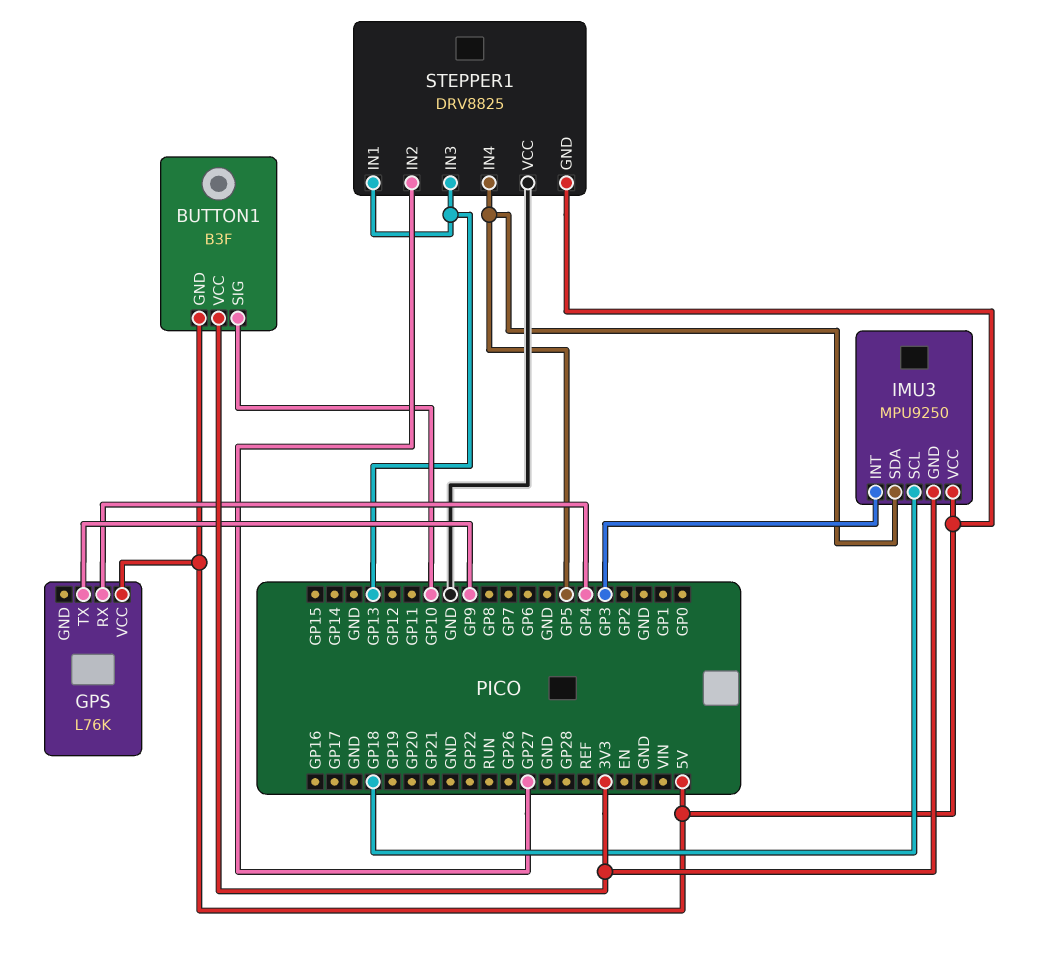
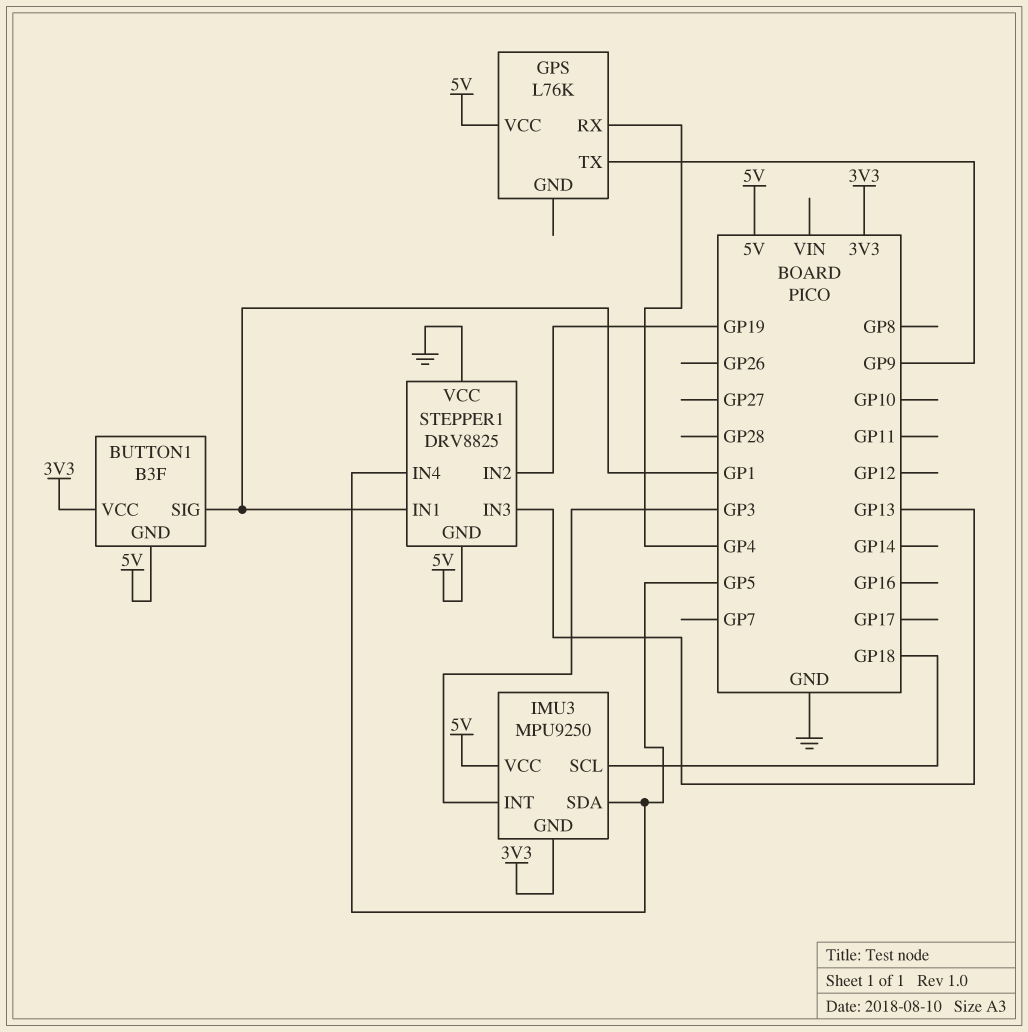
BUTTON1 pin SIG: GP10 -> GP1
STEPPER1 pin IN1: GP13 -> GP1
STEPPER1 pin IN2: GP27 -> GP19

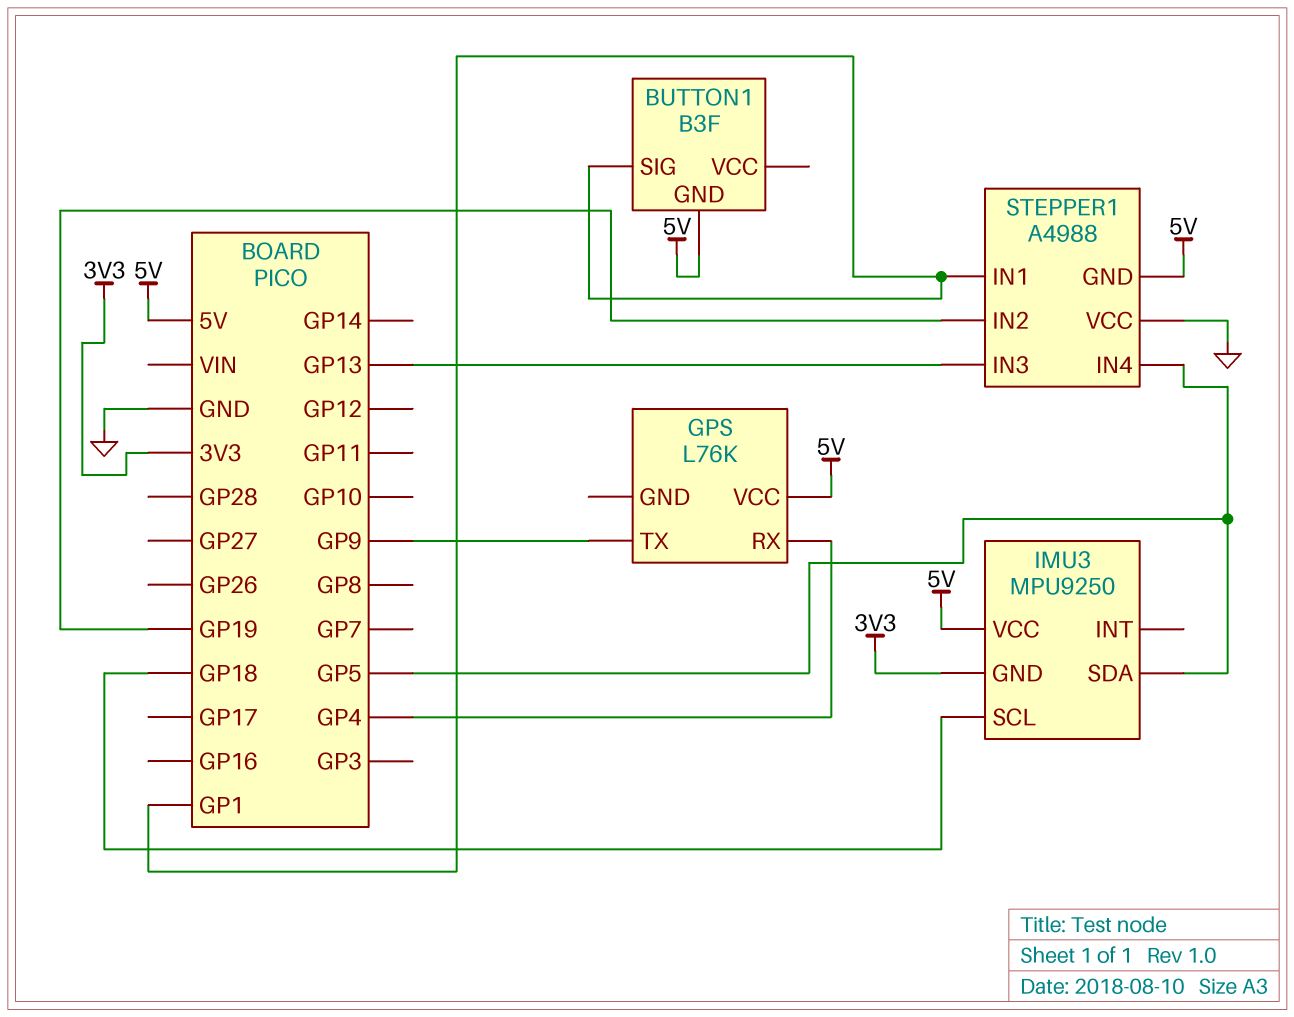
BUTTON1 pin VCC: 3V3 -> none
IMU3 pin INT: GP3 -> none
STEPPER1: DRV8825 -> A4988

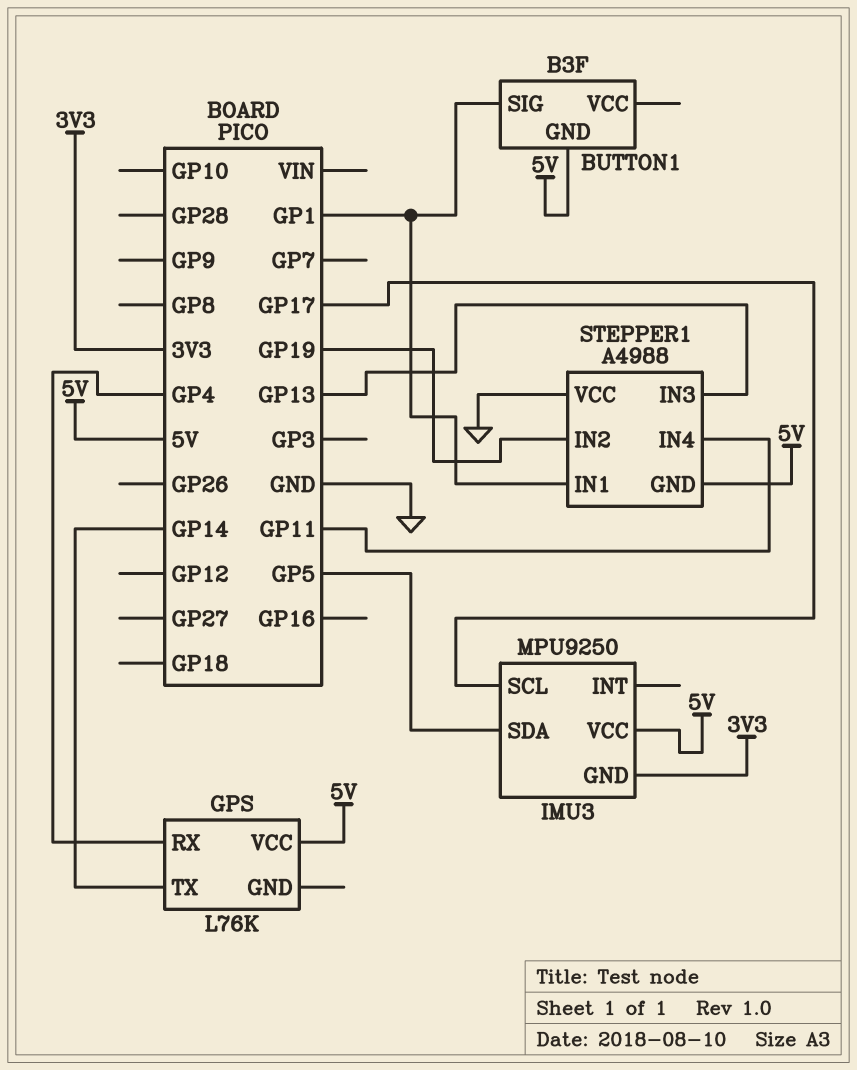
GPS pin TX: GP9 -> GP14
IMU3 pin SCL: GP18 -> GP17
STEPPER1 pin IN4: GP5 -> GP11

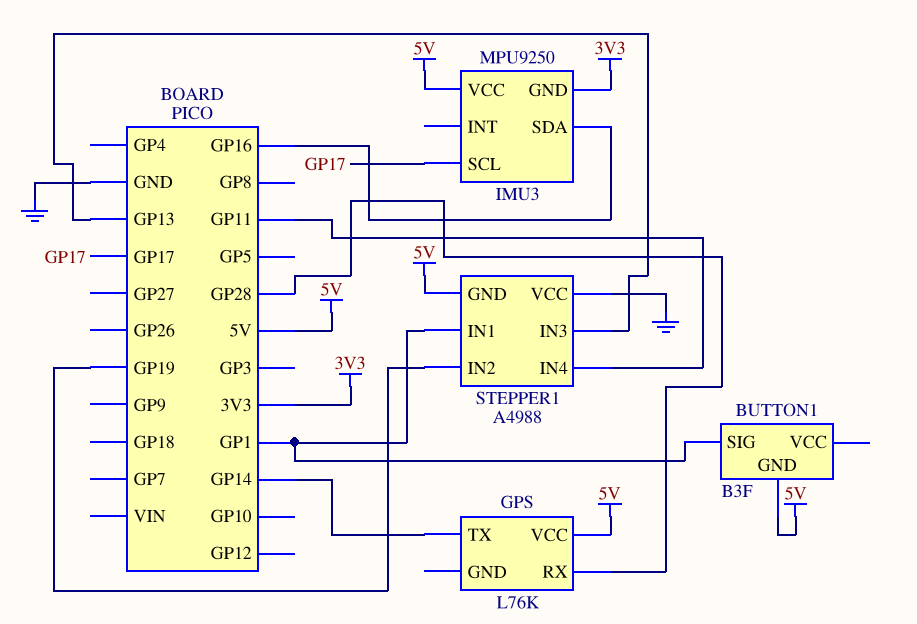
GPS pin RX: GP4 -> GP28
IMU3 pin SDA: GP5 -> GP16

